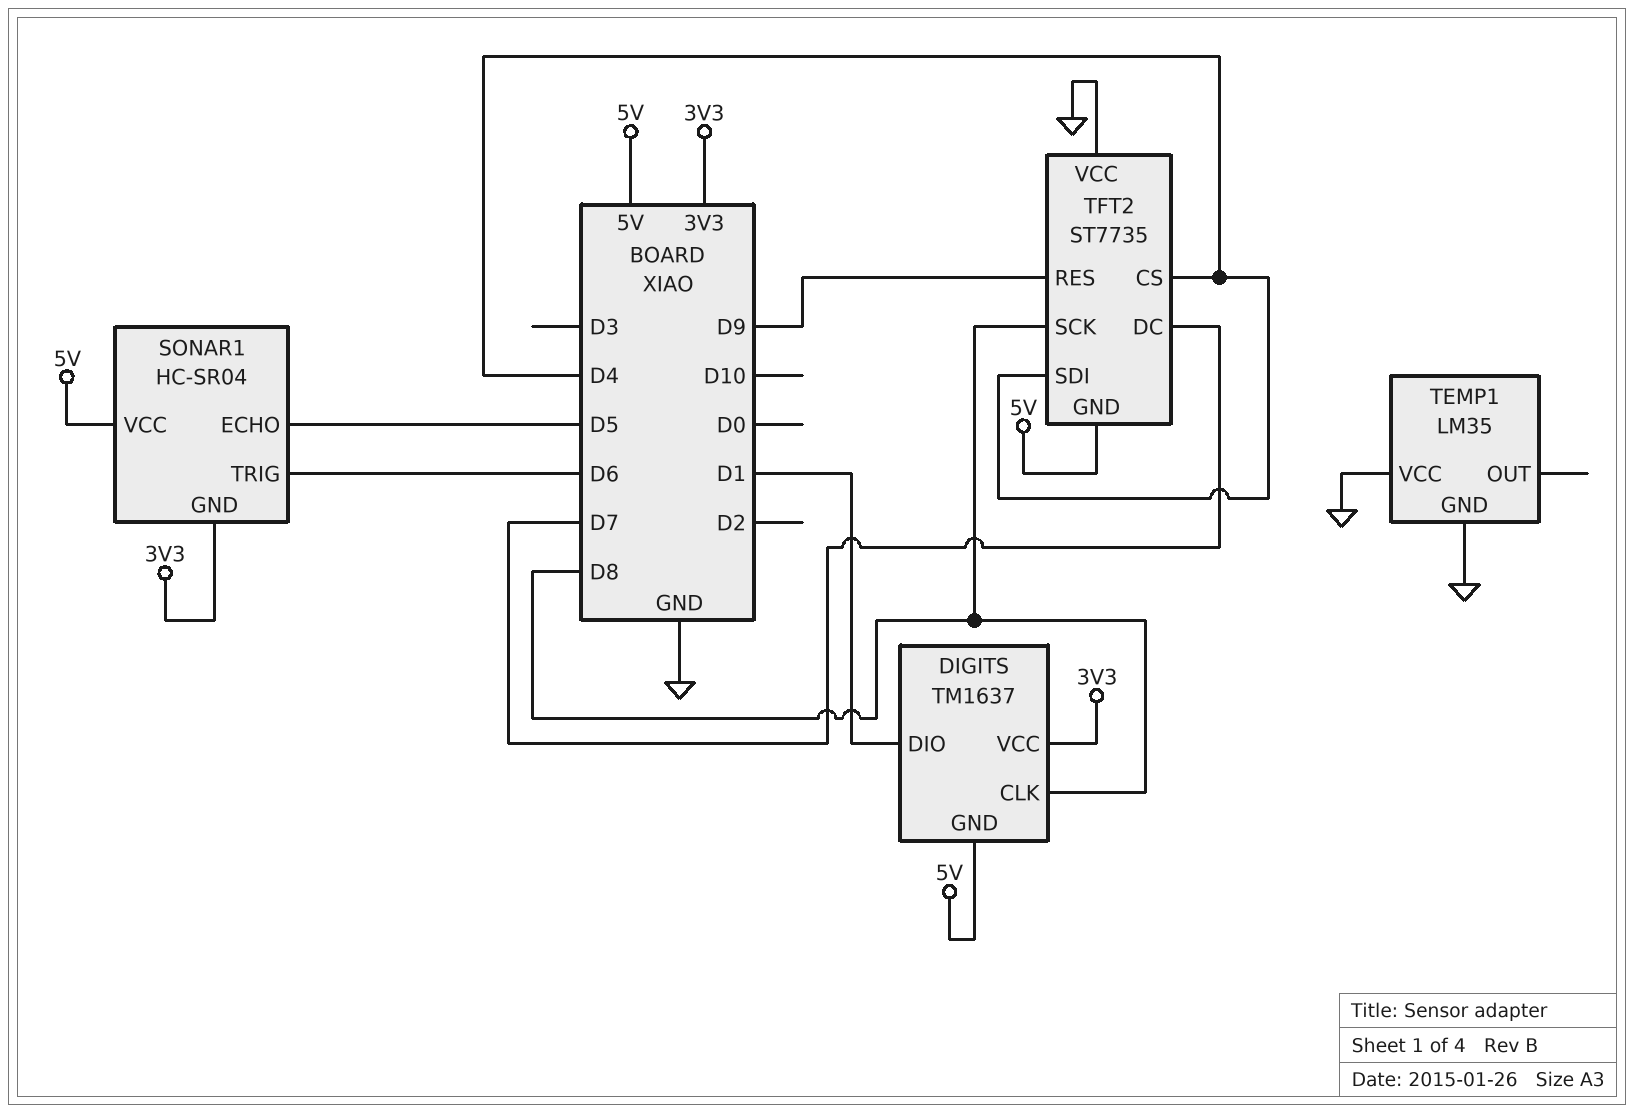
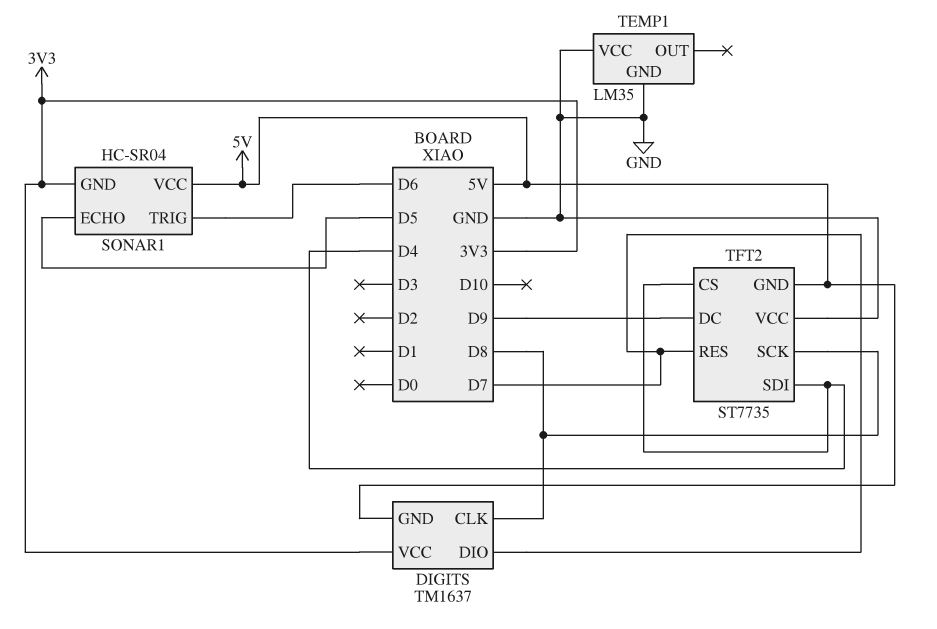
DIGITS pin DIO: D1 -> D7
TFT2 pin DC: D7 -> D9
TFT2 pin RES: D9 -> D7

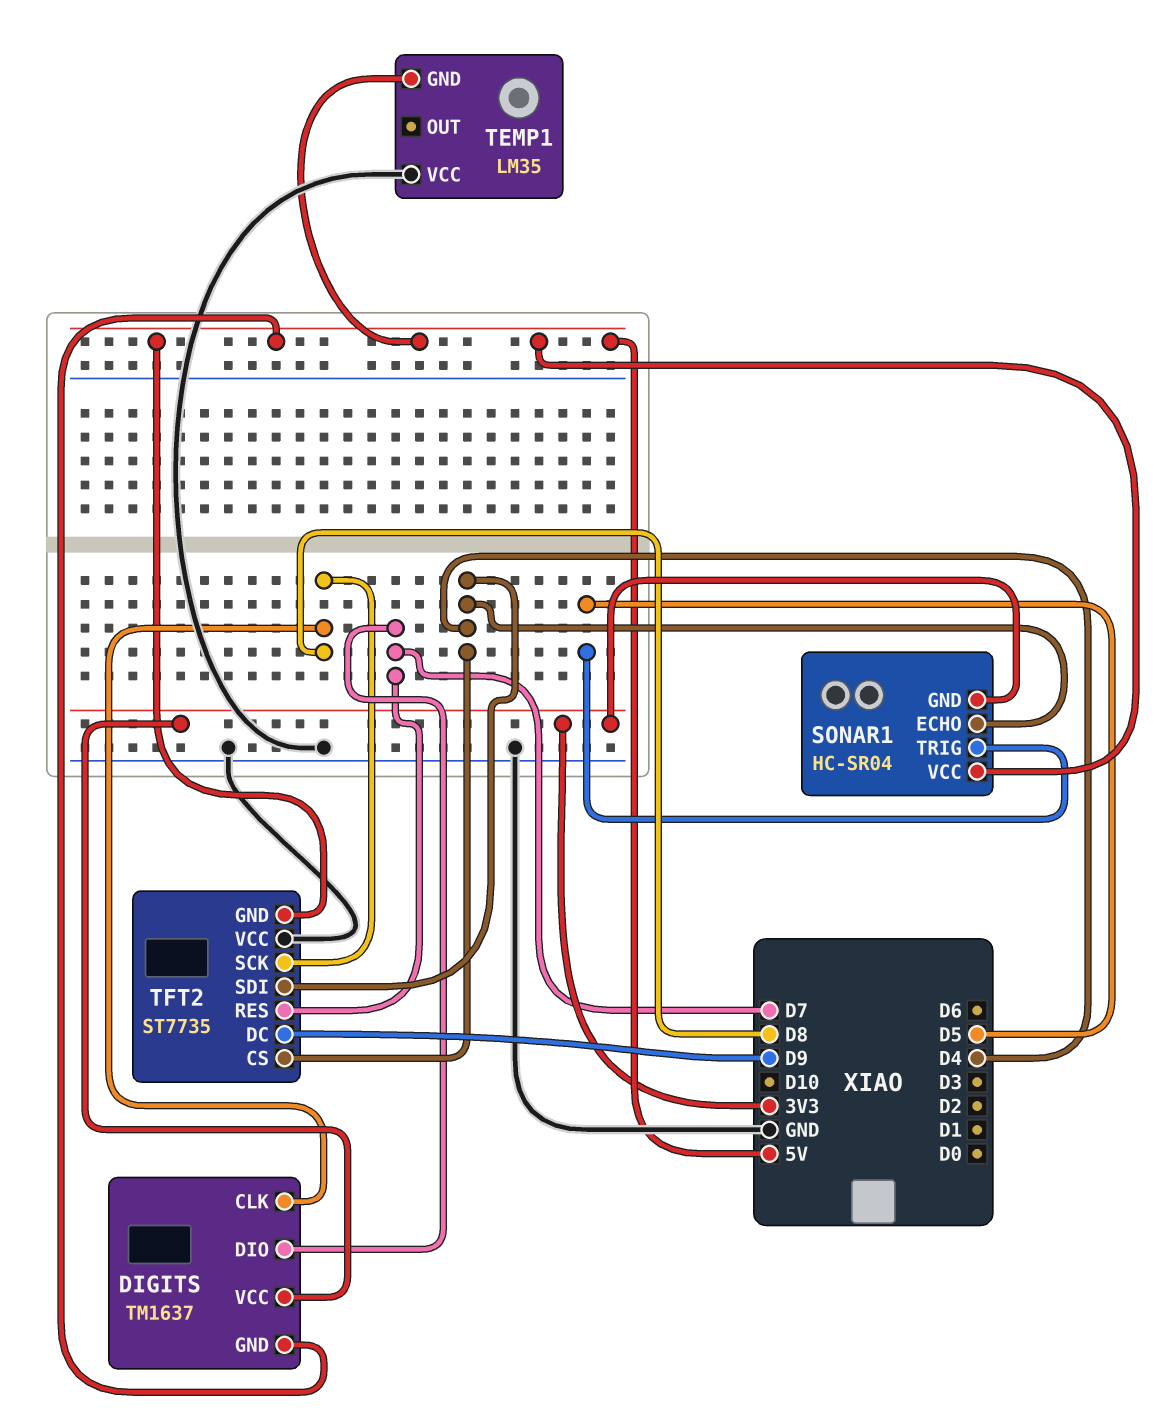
SONAR1 pin ECHO: D5 -> D4
SONAR1 pin TRIG: D6 -> D5
TEMP1 pin GND: GND -> 5V

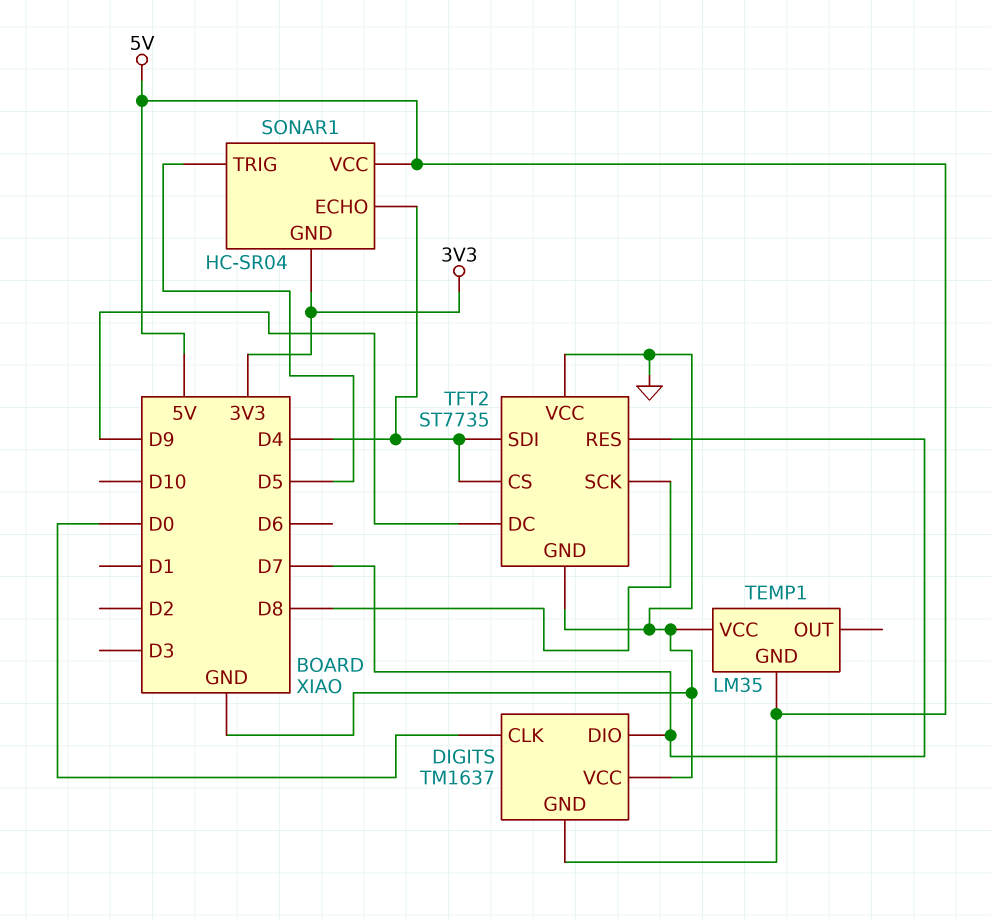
DIGITS pin CLK: D8 -> D0
DIGITS pin VCC: 3V3 -> GND
TFT2 pin GND: 5V -> GND

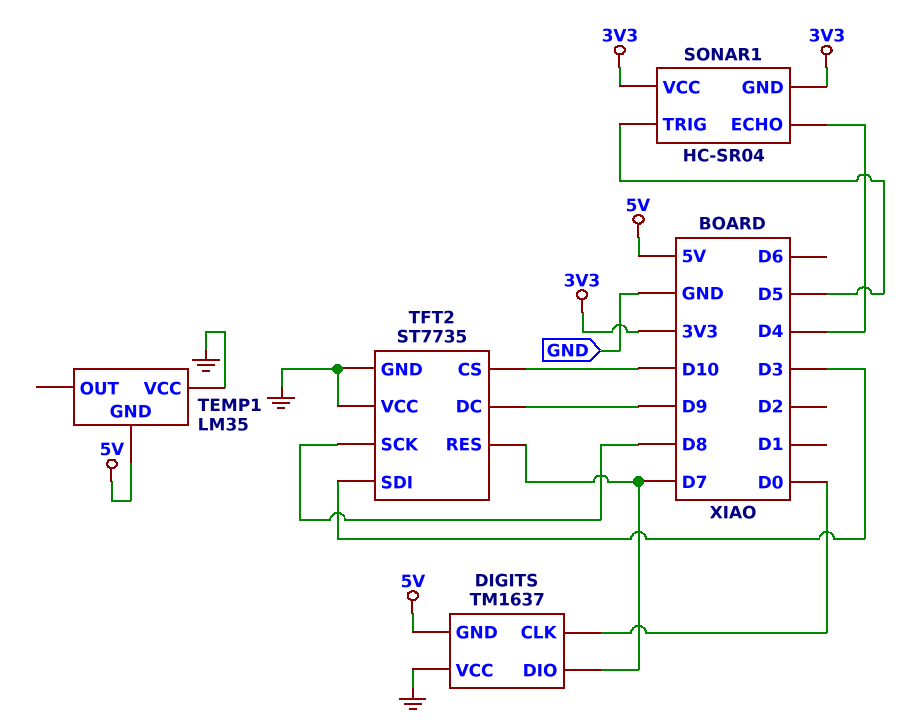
SONAR1 pin VCC: 5V -> 3V3
TFT2 pin CS: D4 -> D10
TFT2 pin SDI: D4 -> D3

